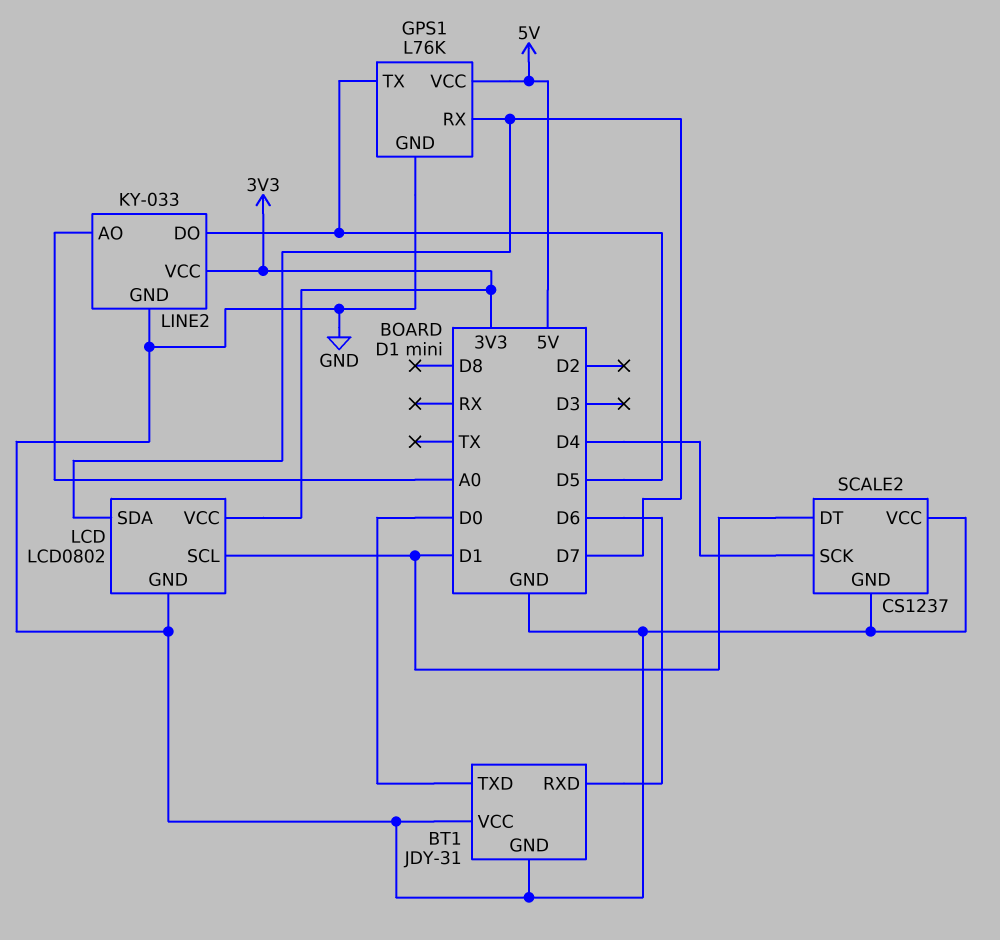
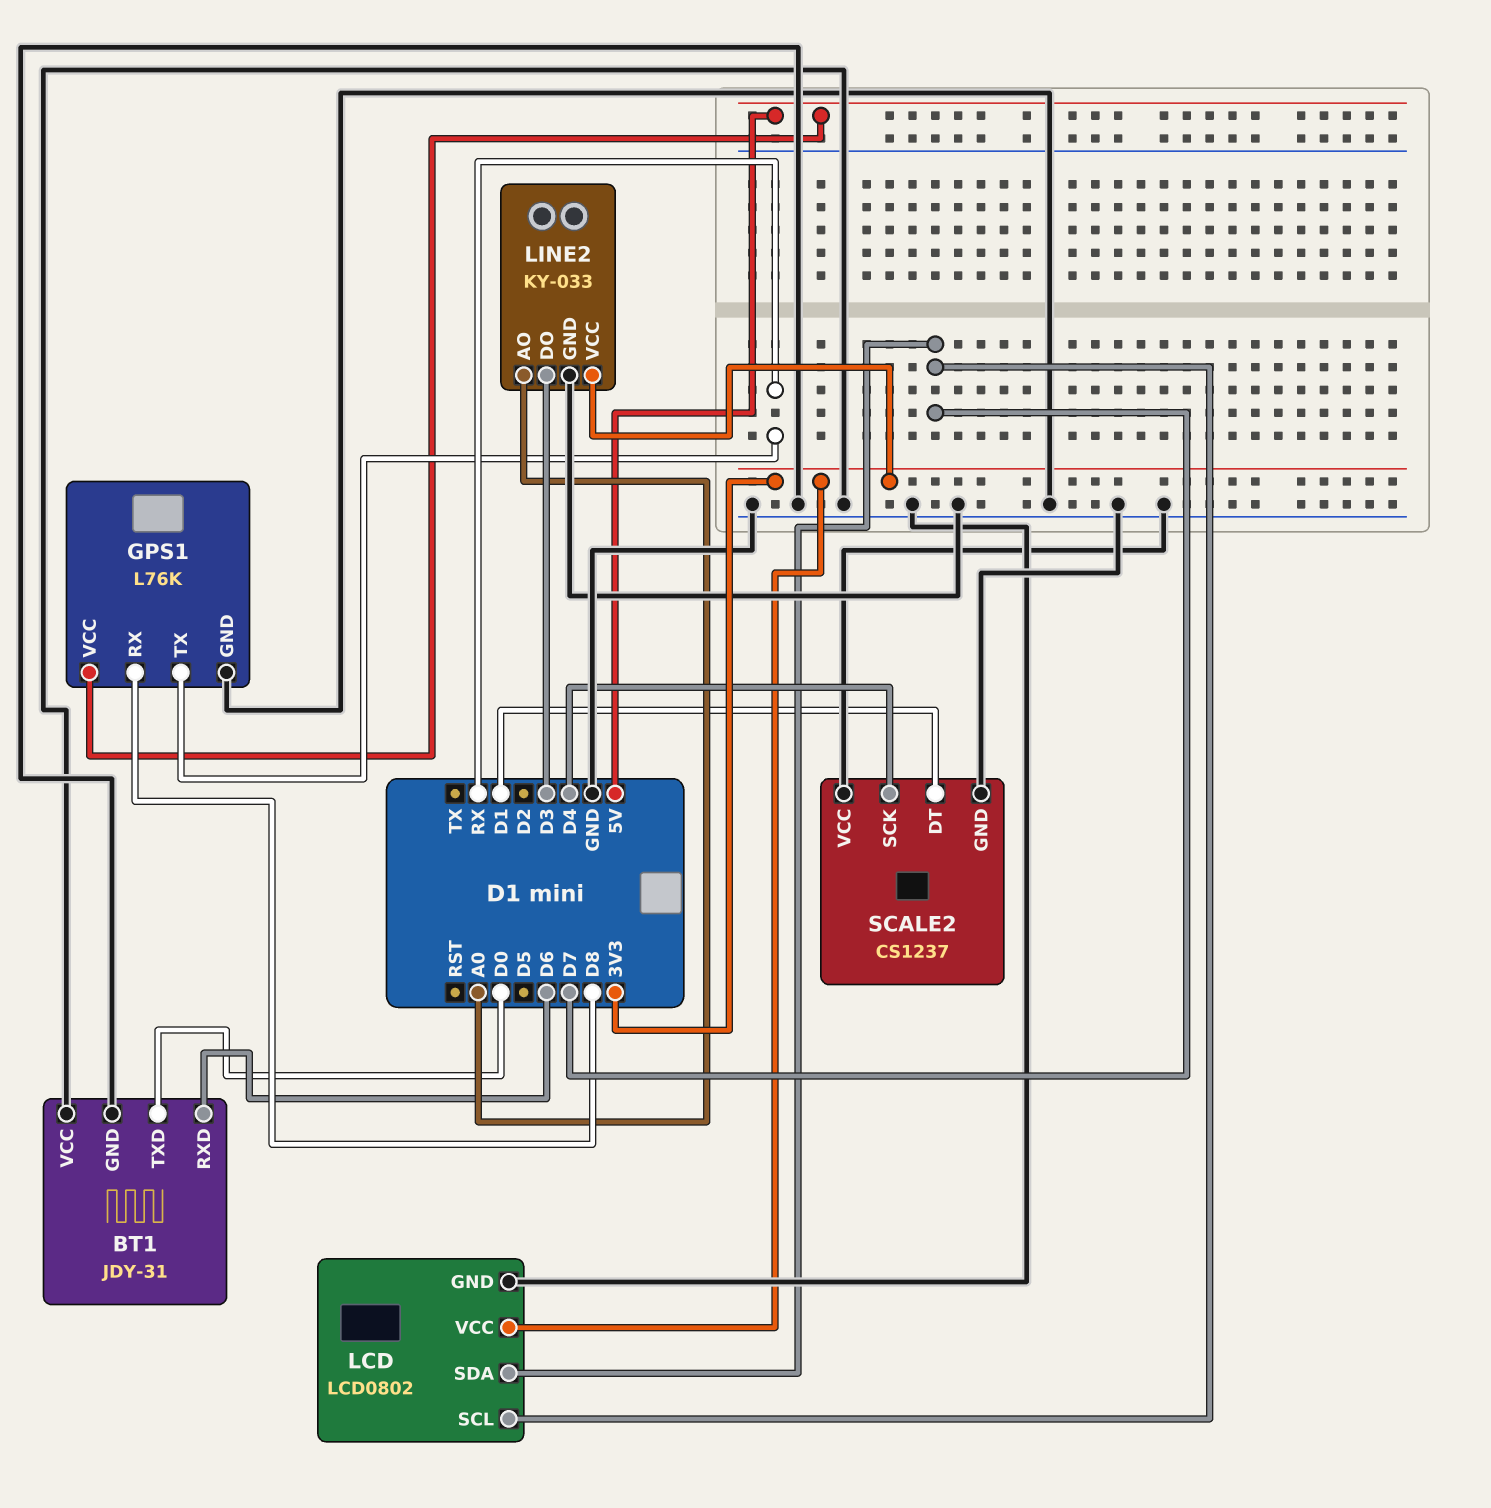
GPS1 pin RX: D7 -> D8
GPS1 pin TX: D5 -> RX
LCD pin SCL: D1 -> D7
LINE2 pin DO: D5 -> D3

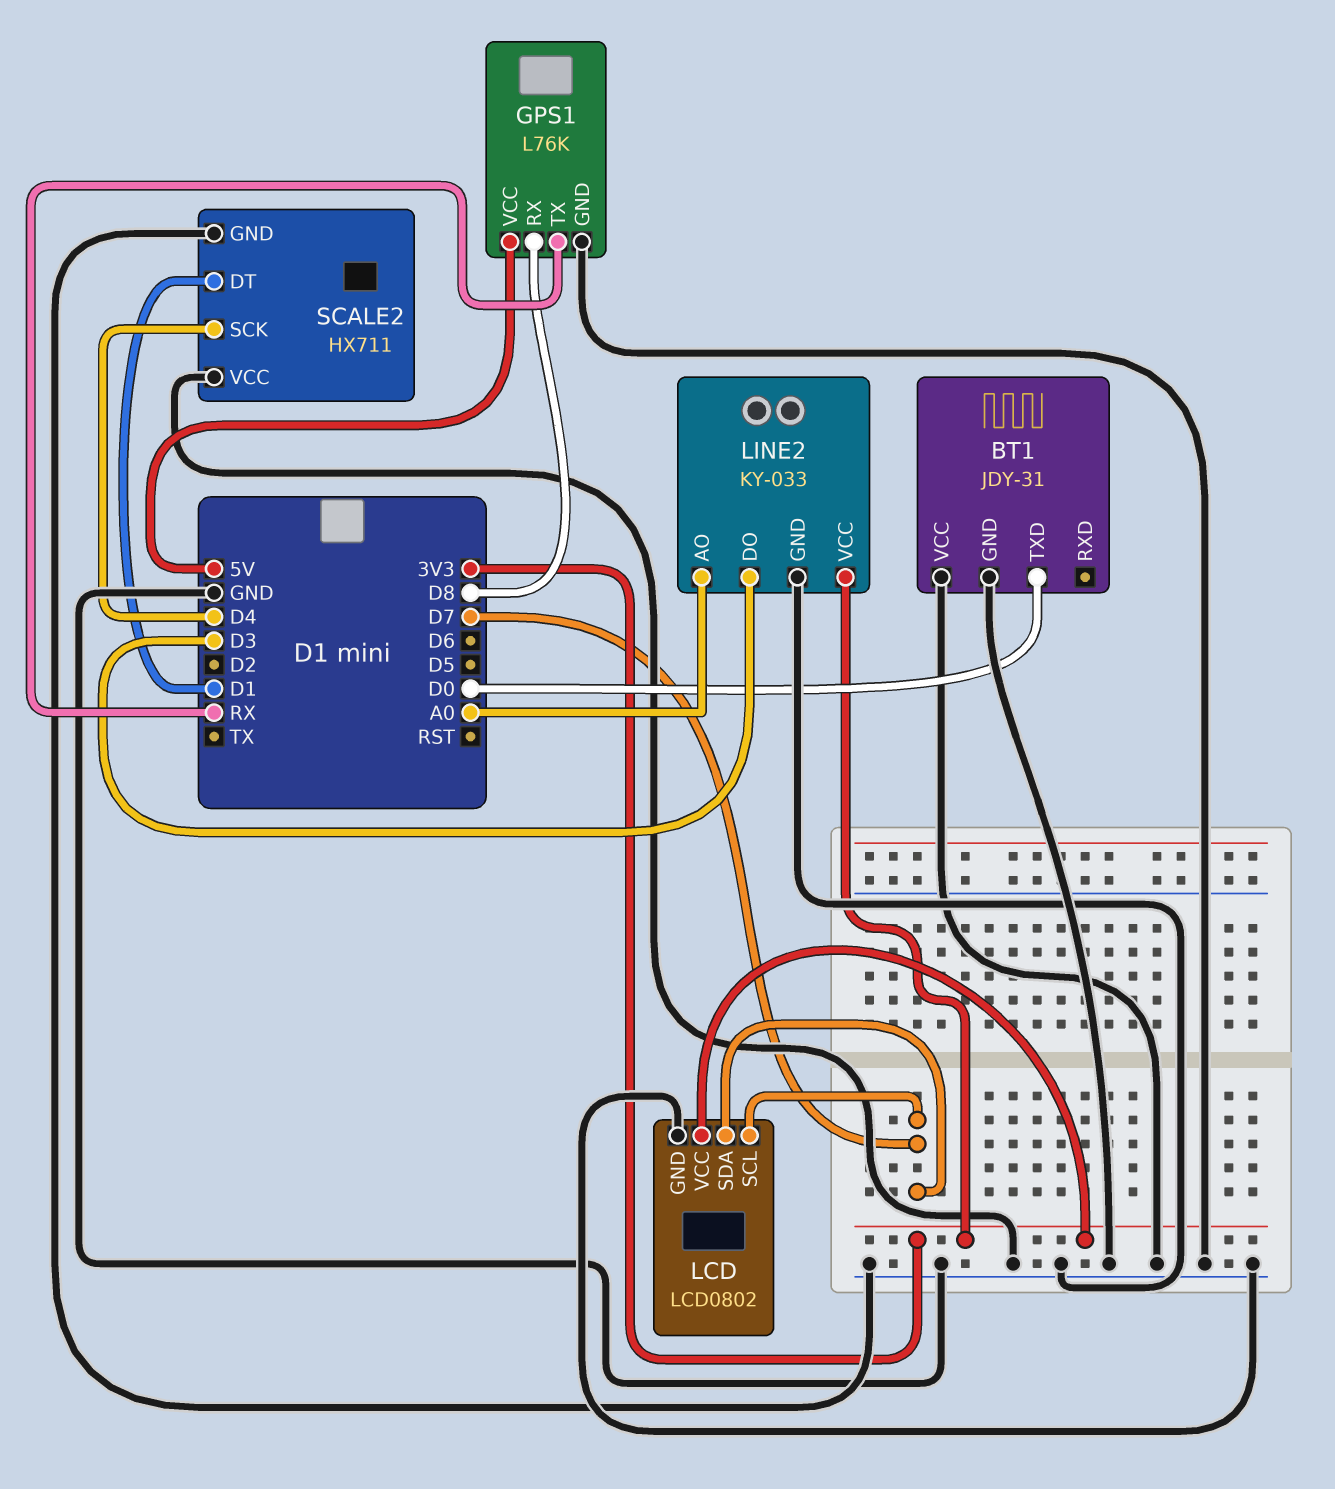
BT1 pin RXD: D6 -> none
SCALE2: CS1237 -> HX711

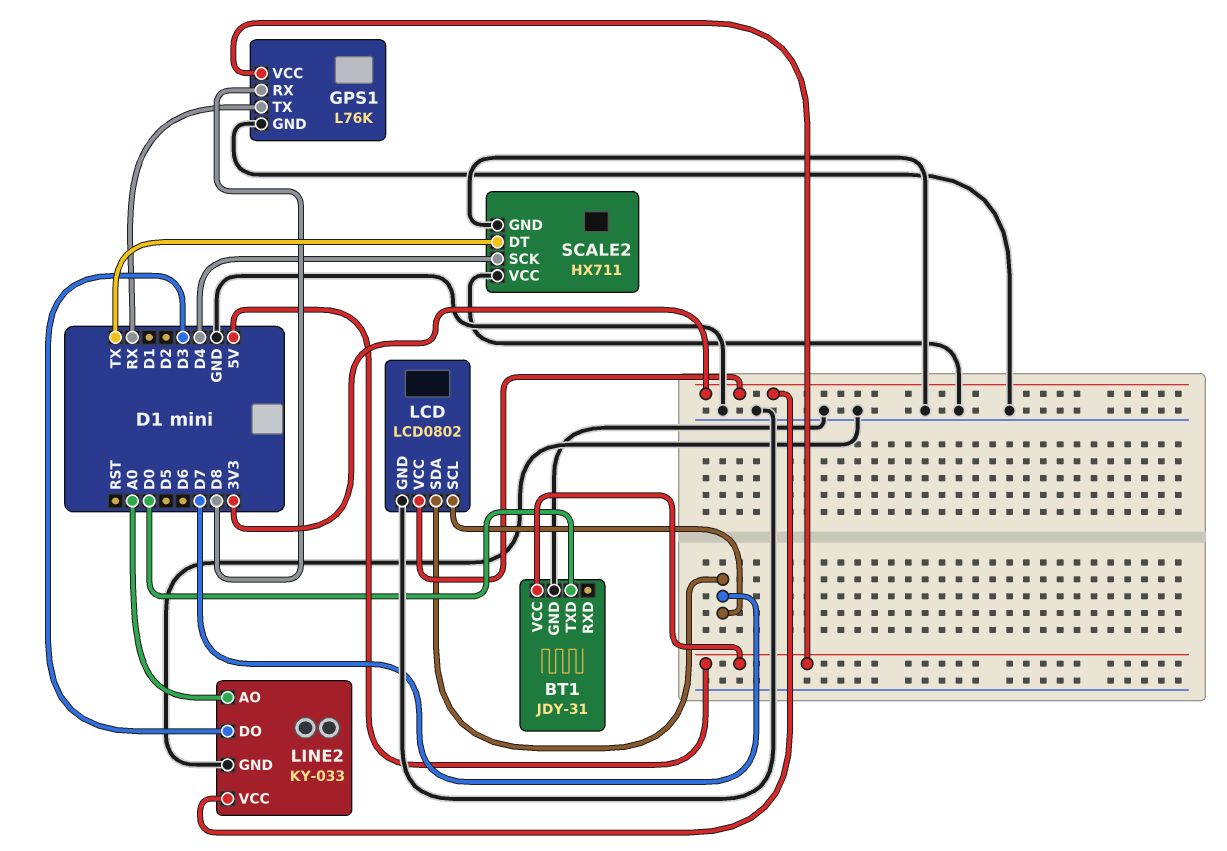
BT1 pin VCC: GND -> 5V
SCALE2 pin DT: D1 -> TX

